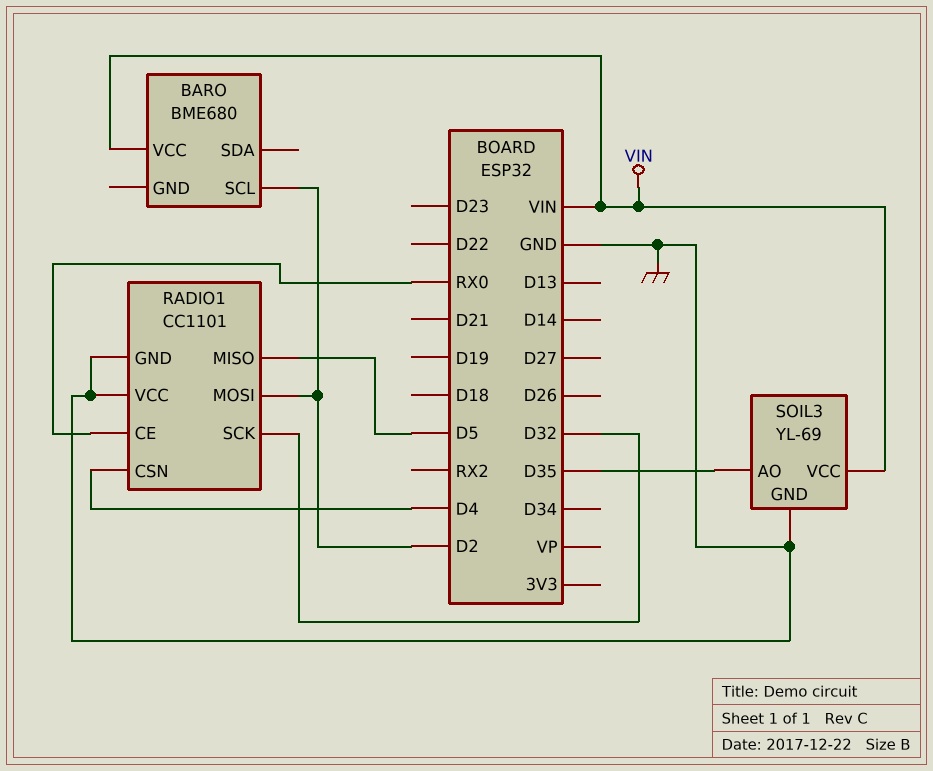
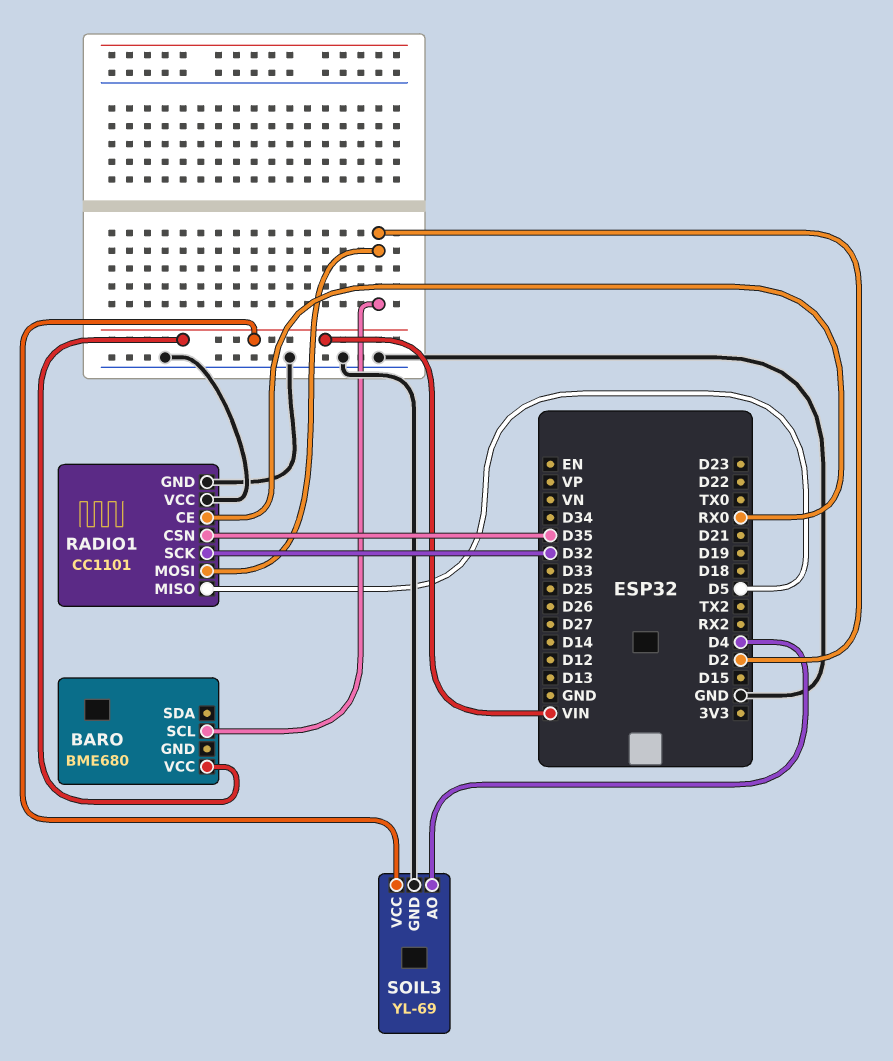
RADIO1 pin CSN: D4 -> D35
SOIL3 pin AO: D35 -> D4

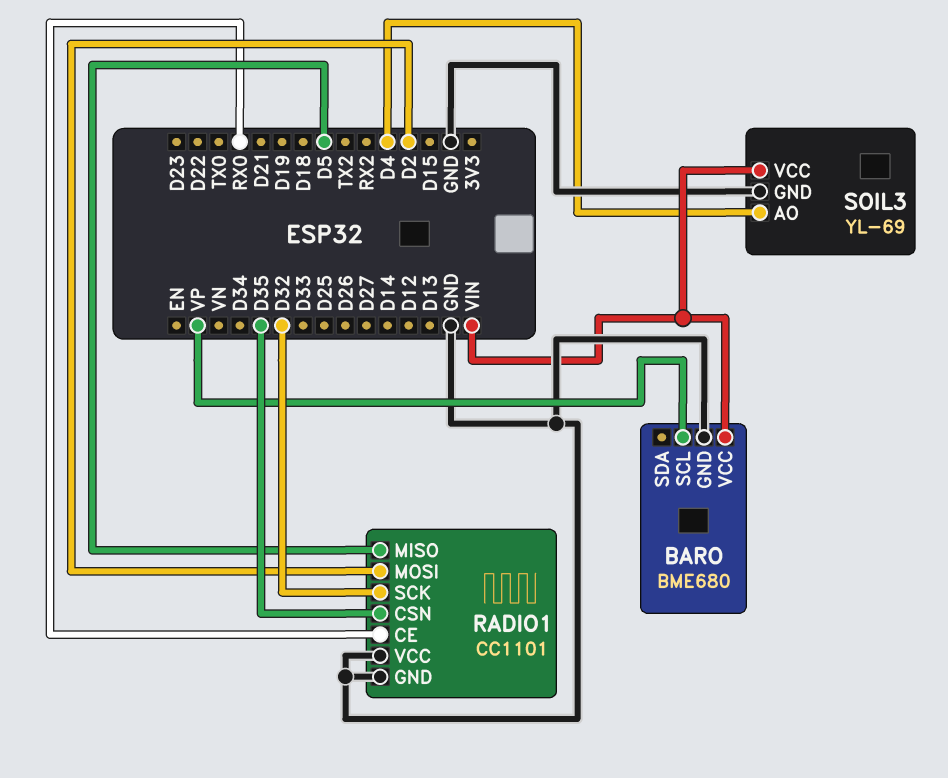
BARO pin GND: none -> GND
BARO pin SCL: D2 -> VP

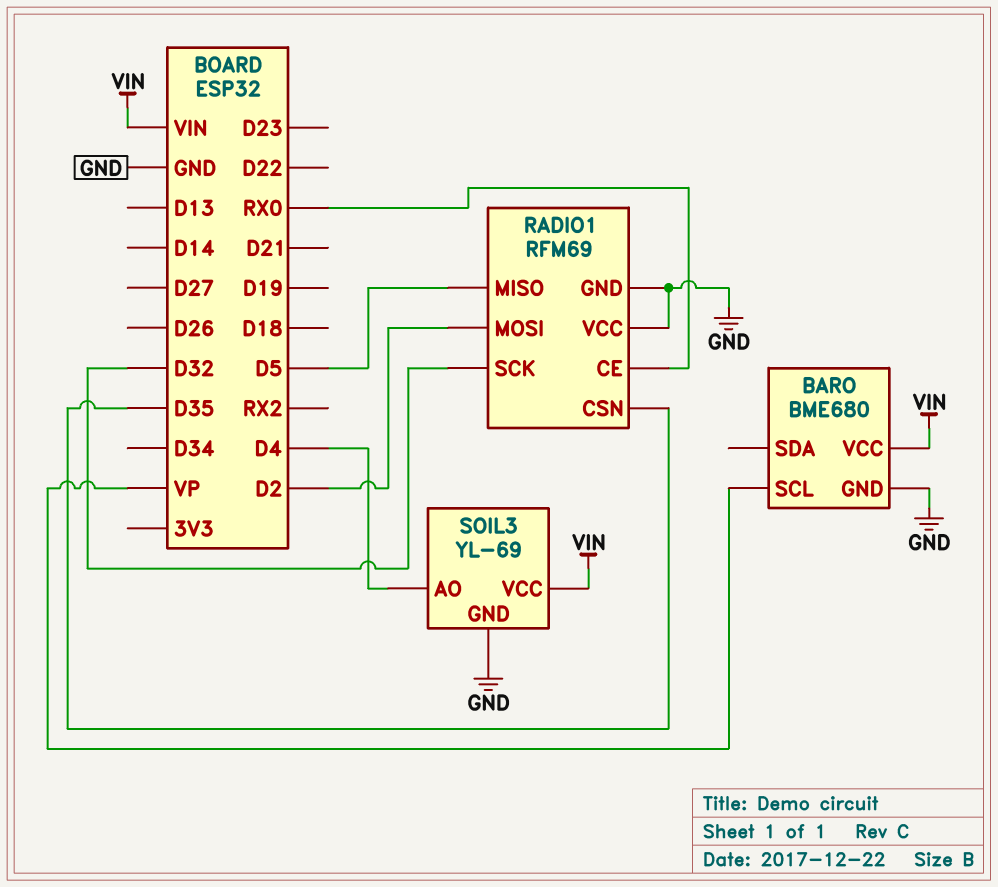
RADIO1: CC1101 -> RFM69

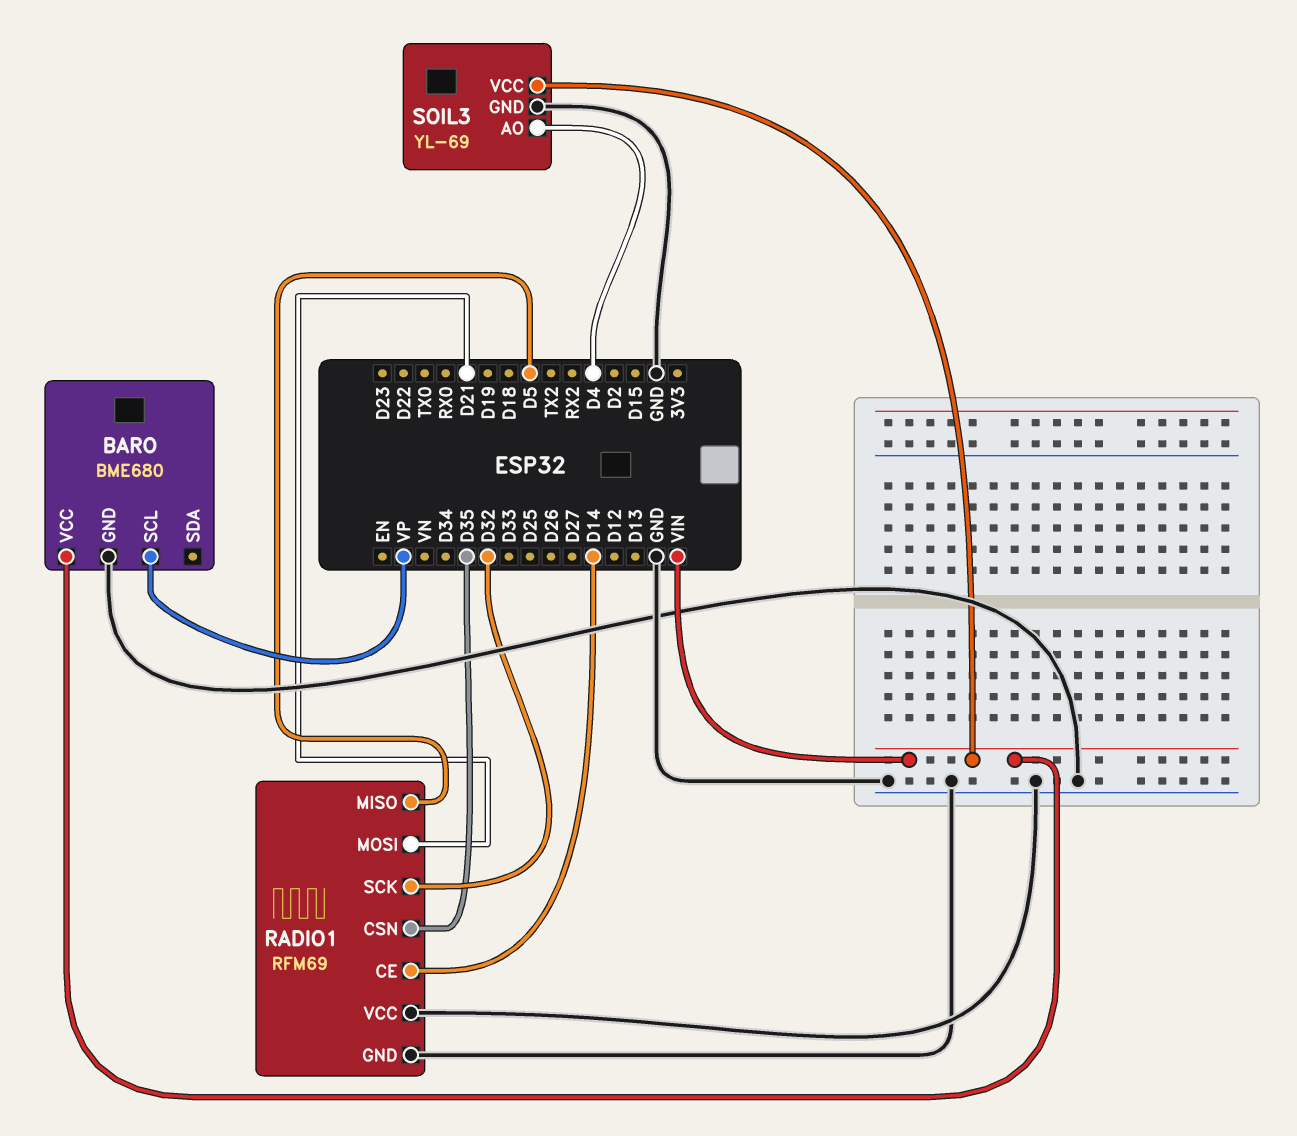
RADIO1 pin CE: RX0 -> D14
RADIO1 pin MOSI: D2 -> D21

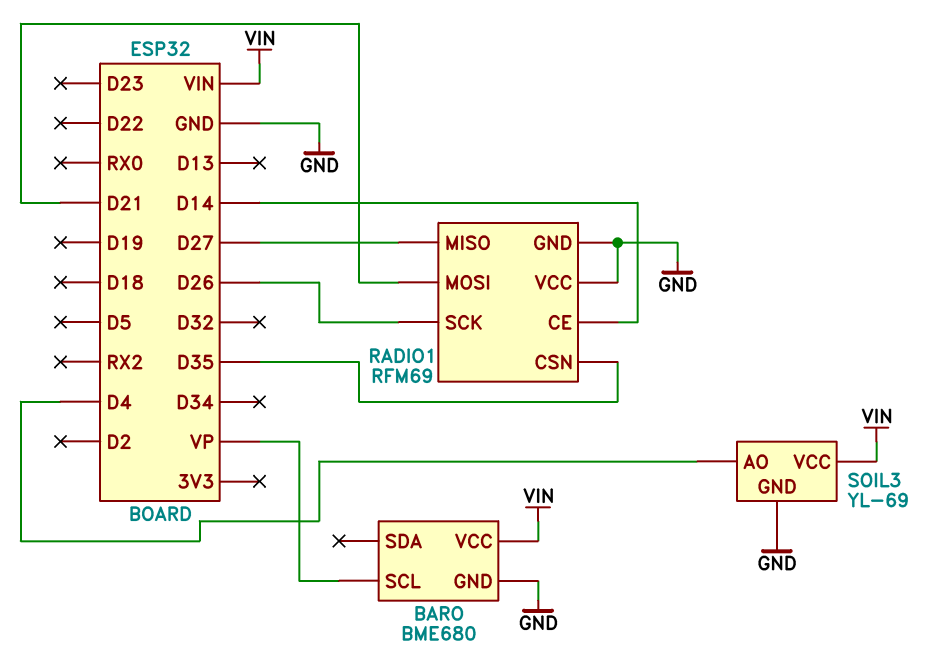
RADIO1 pin MISO: D5 -> D27
RADIO1 pin SCK: D32 -> D26

